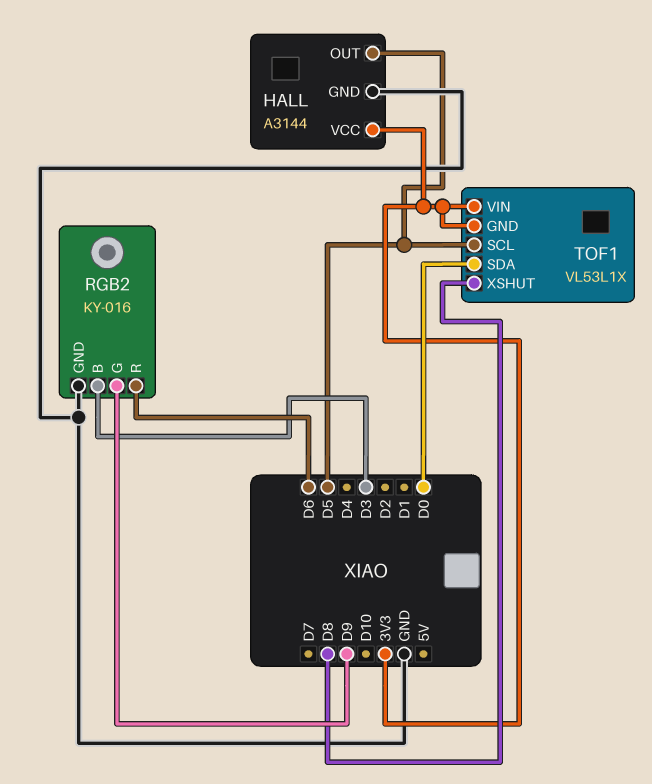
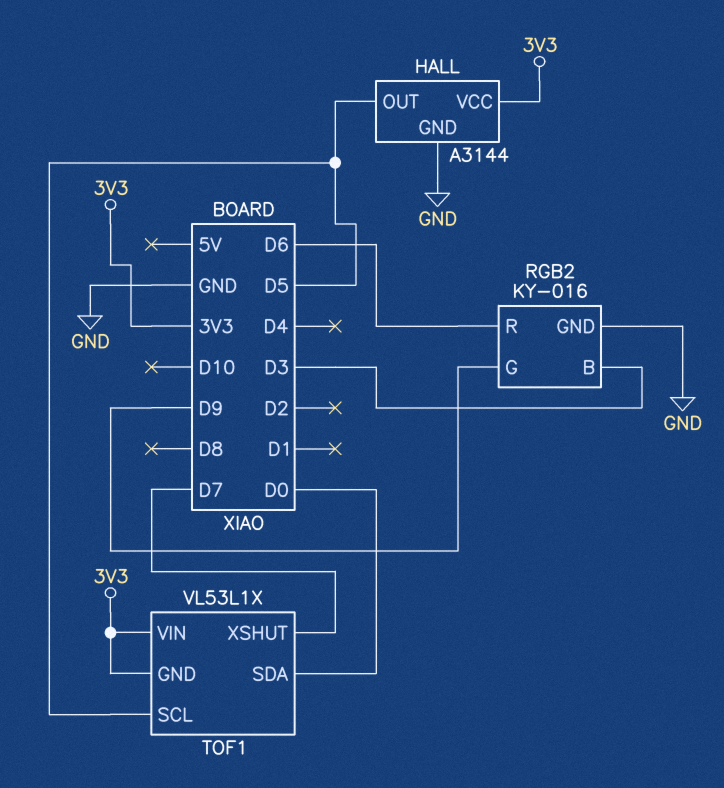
TOF1 pin XSHUT: D8 -> D7

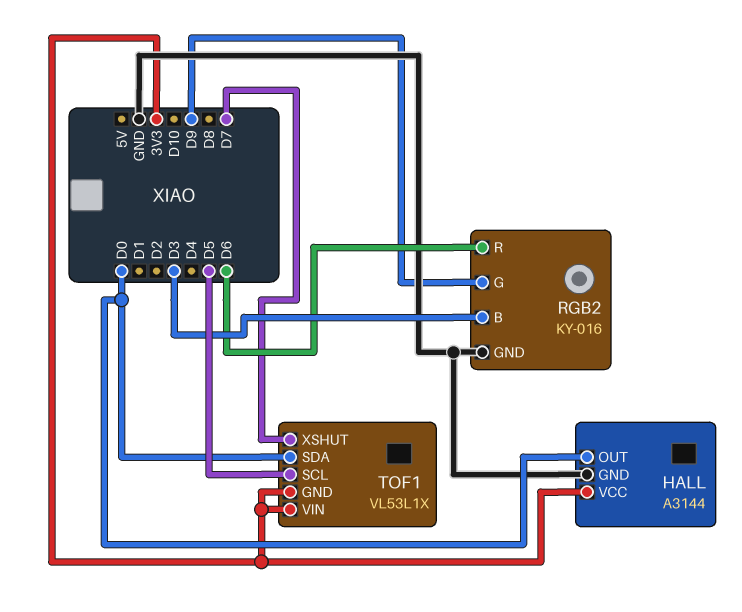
HALL pin OUT: D5 -> D0

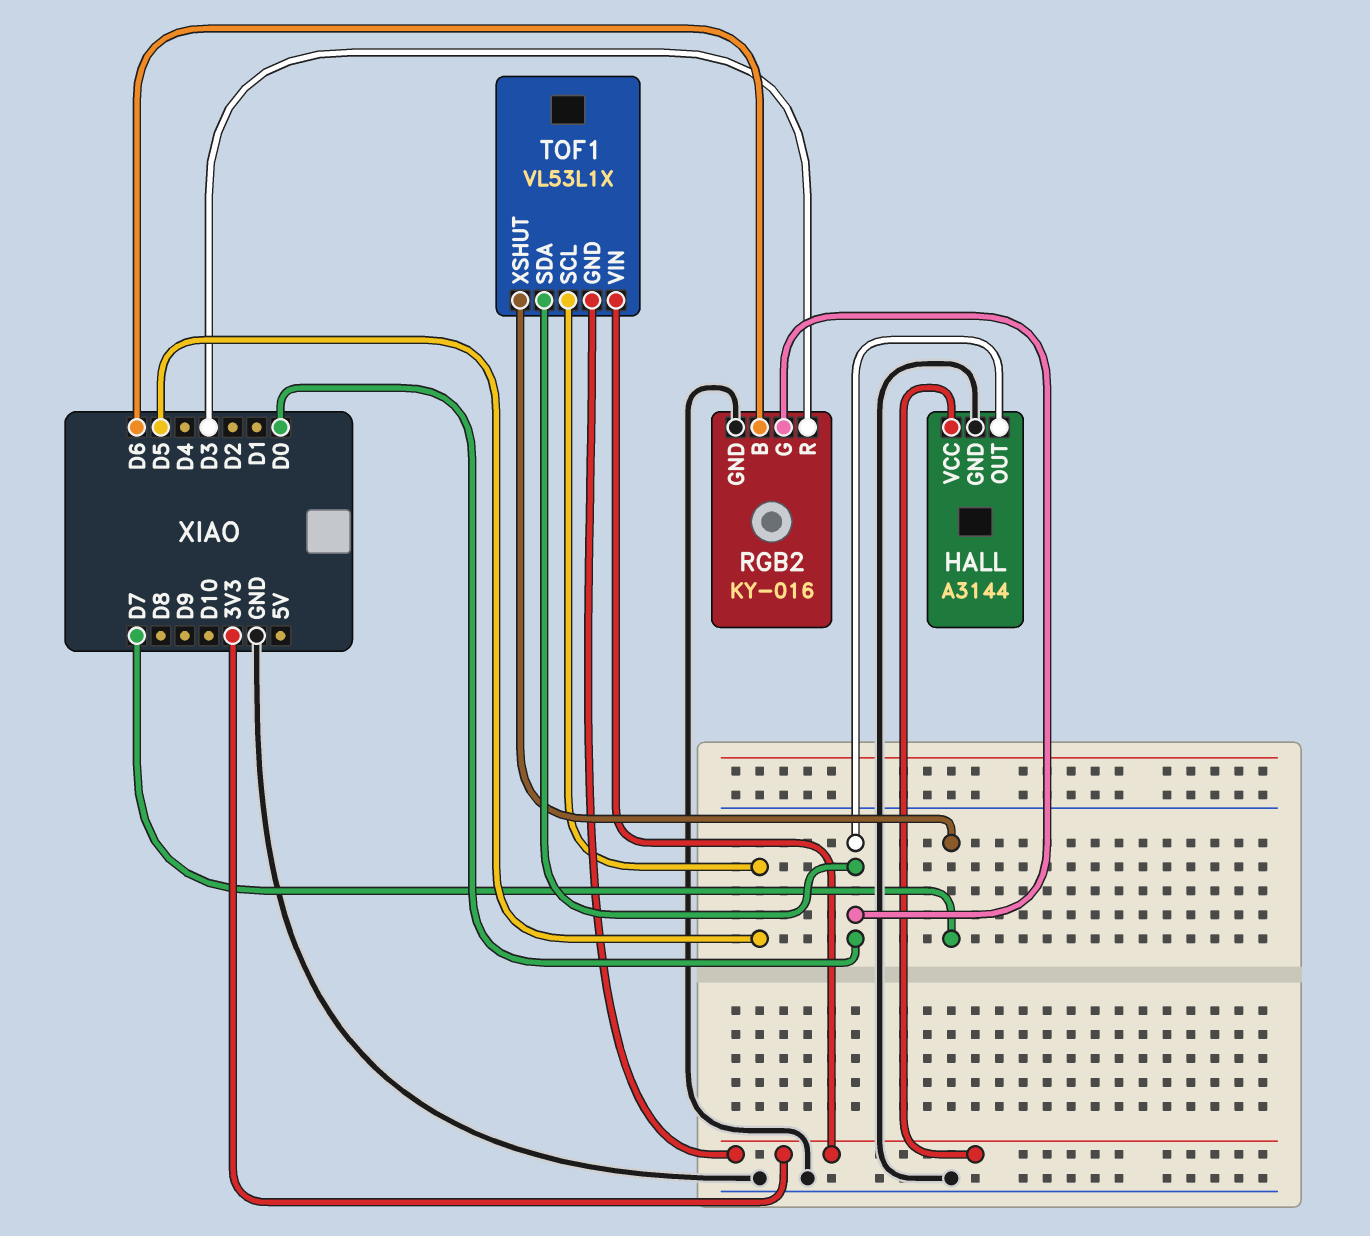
RGB2 pin B: D3 -> D6
RGB2 pin G: D9 -> D0
RGB2 pin R: D6 -> D3

